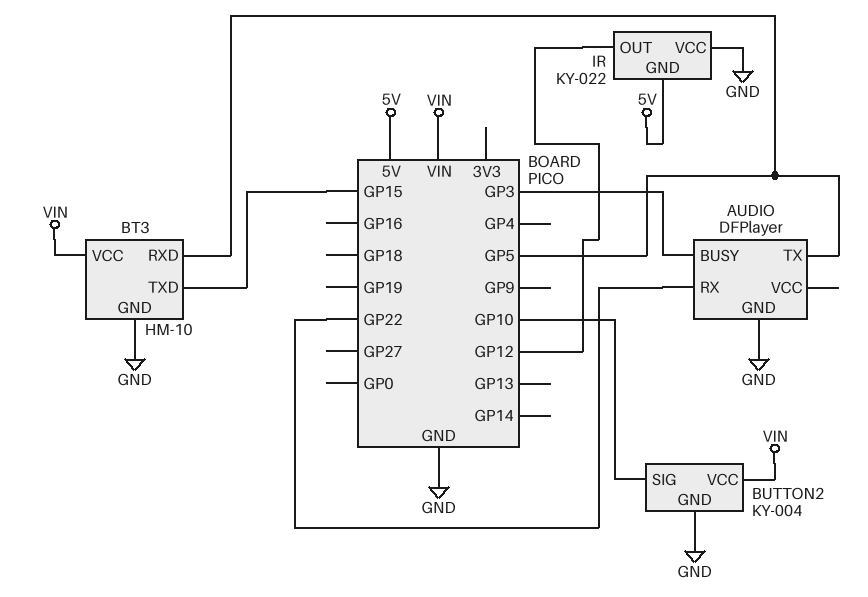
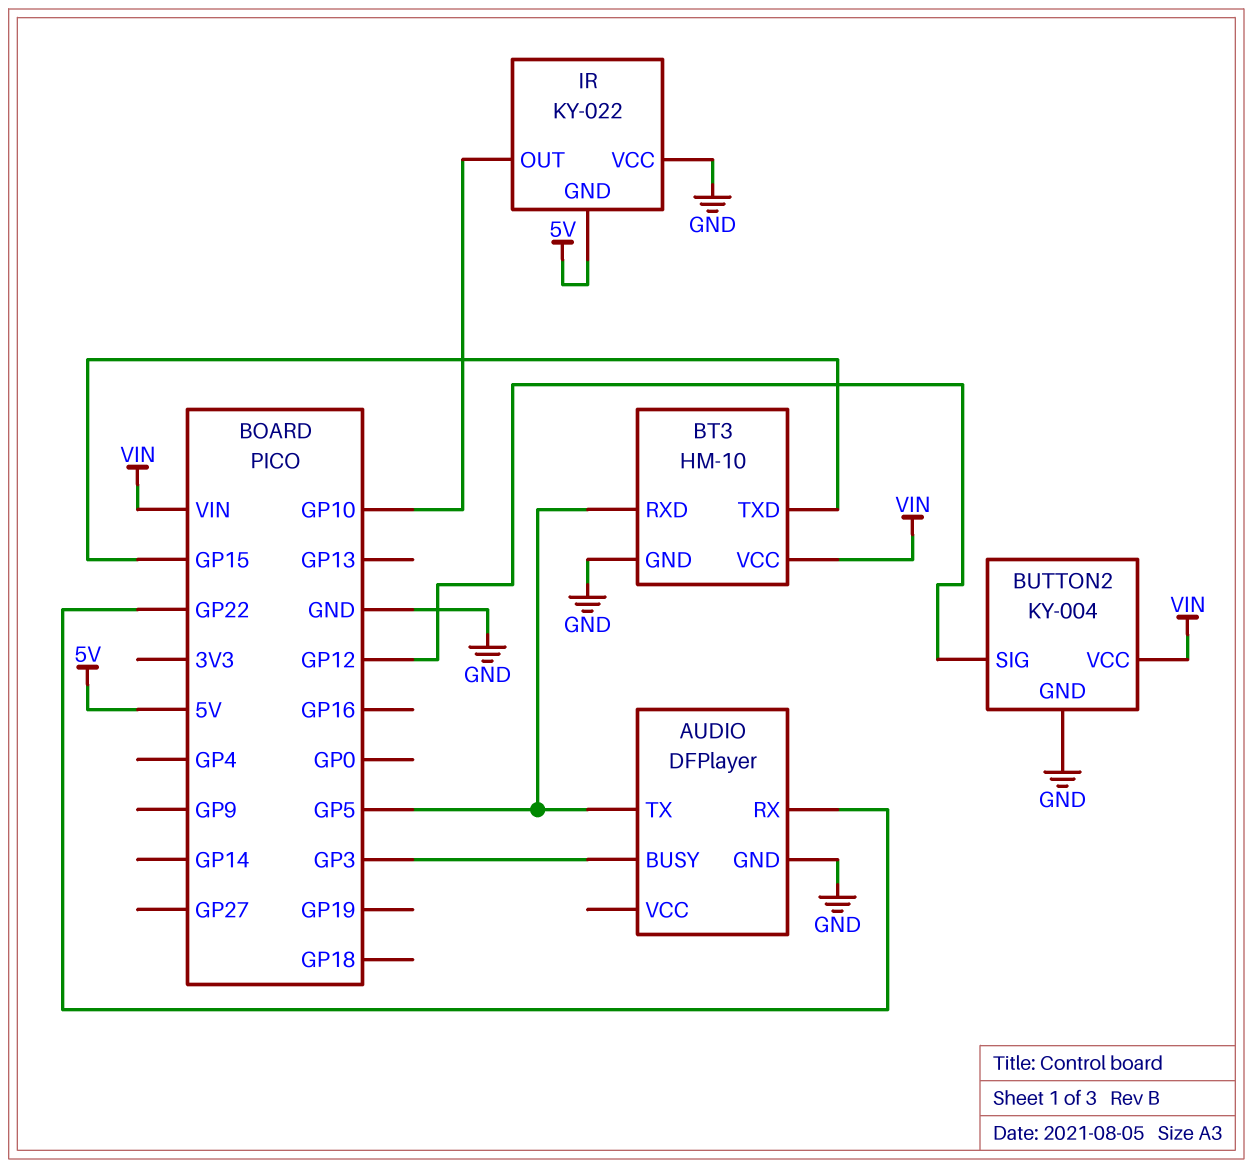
BUTTON2 pin SIG: GP10 -> GP12
IR pin OUT: GP12 -> GP10

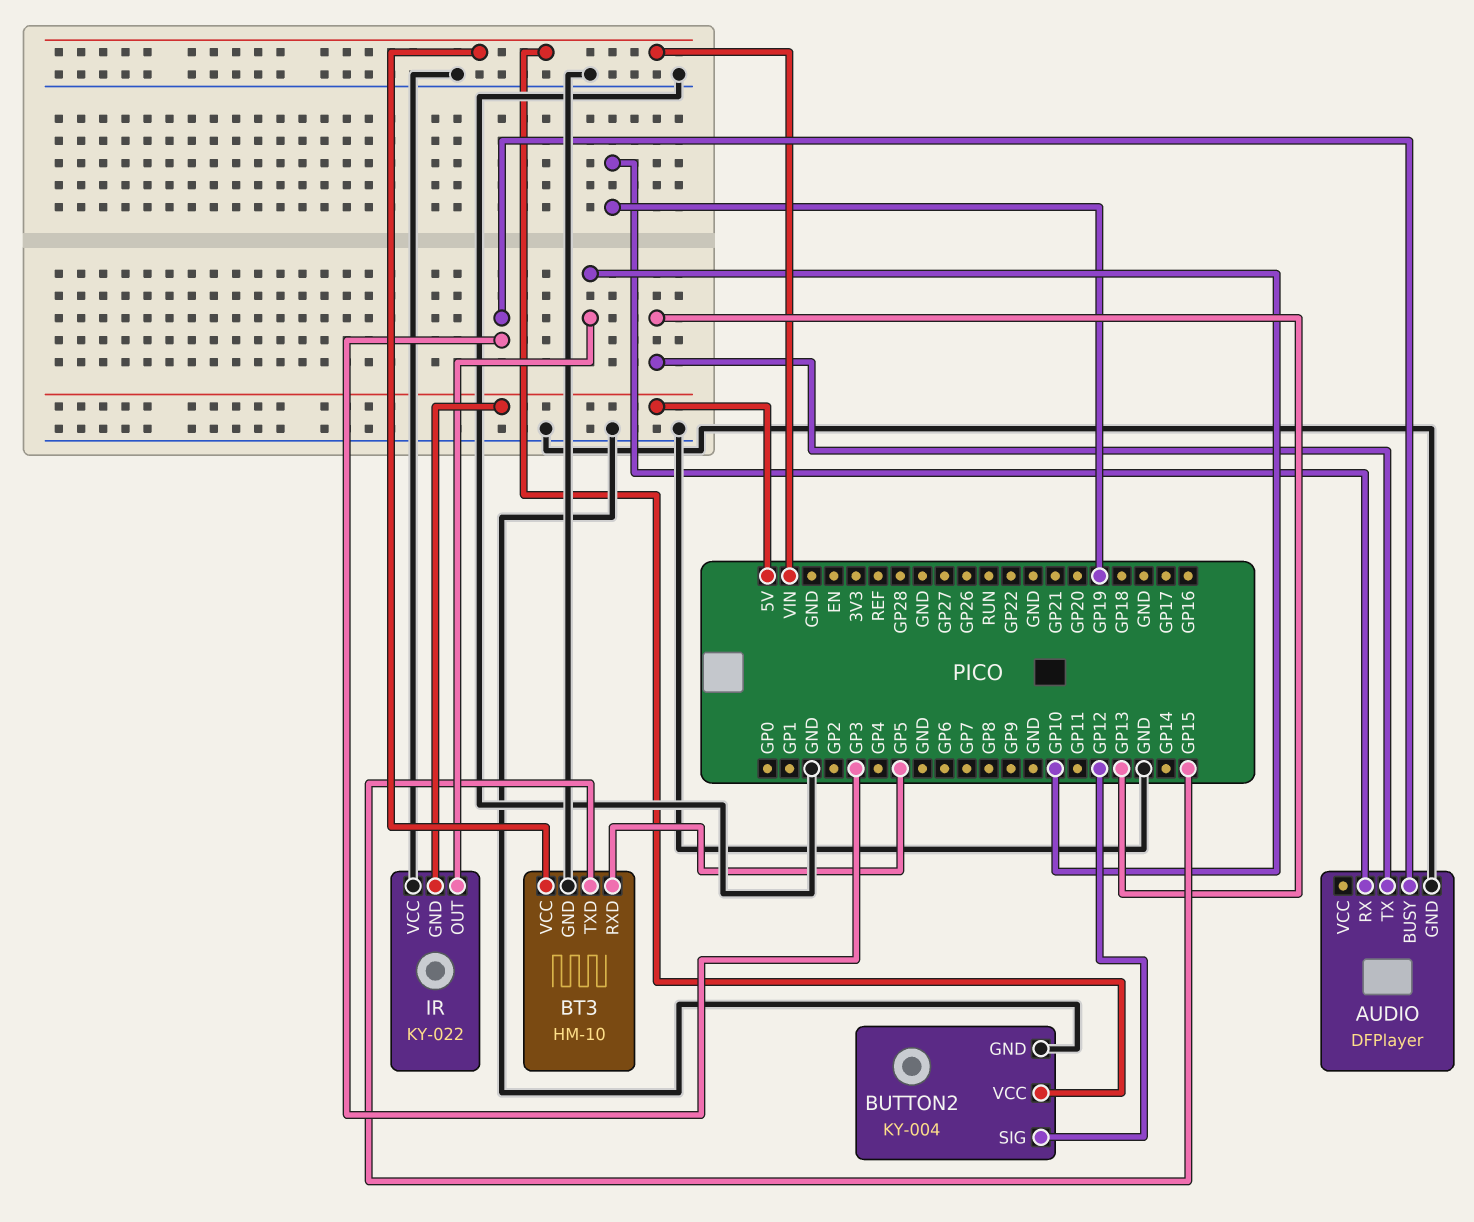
AUDIO pin RX: GP22 -> GP19
AUDIO pin TX: GP5 -> GP13

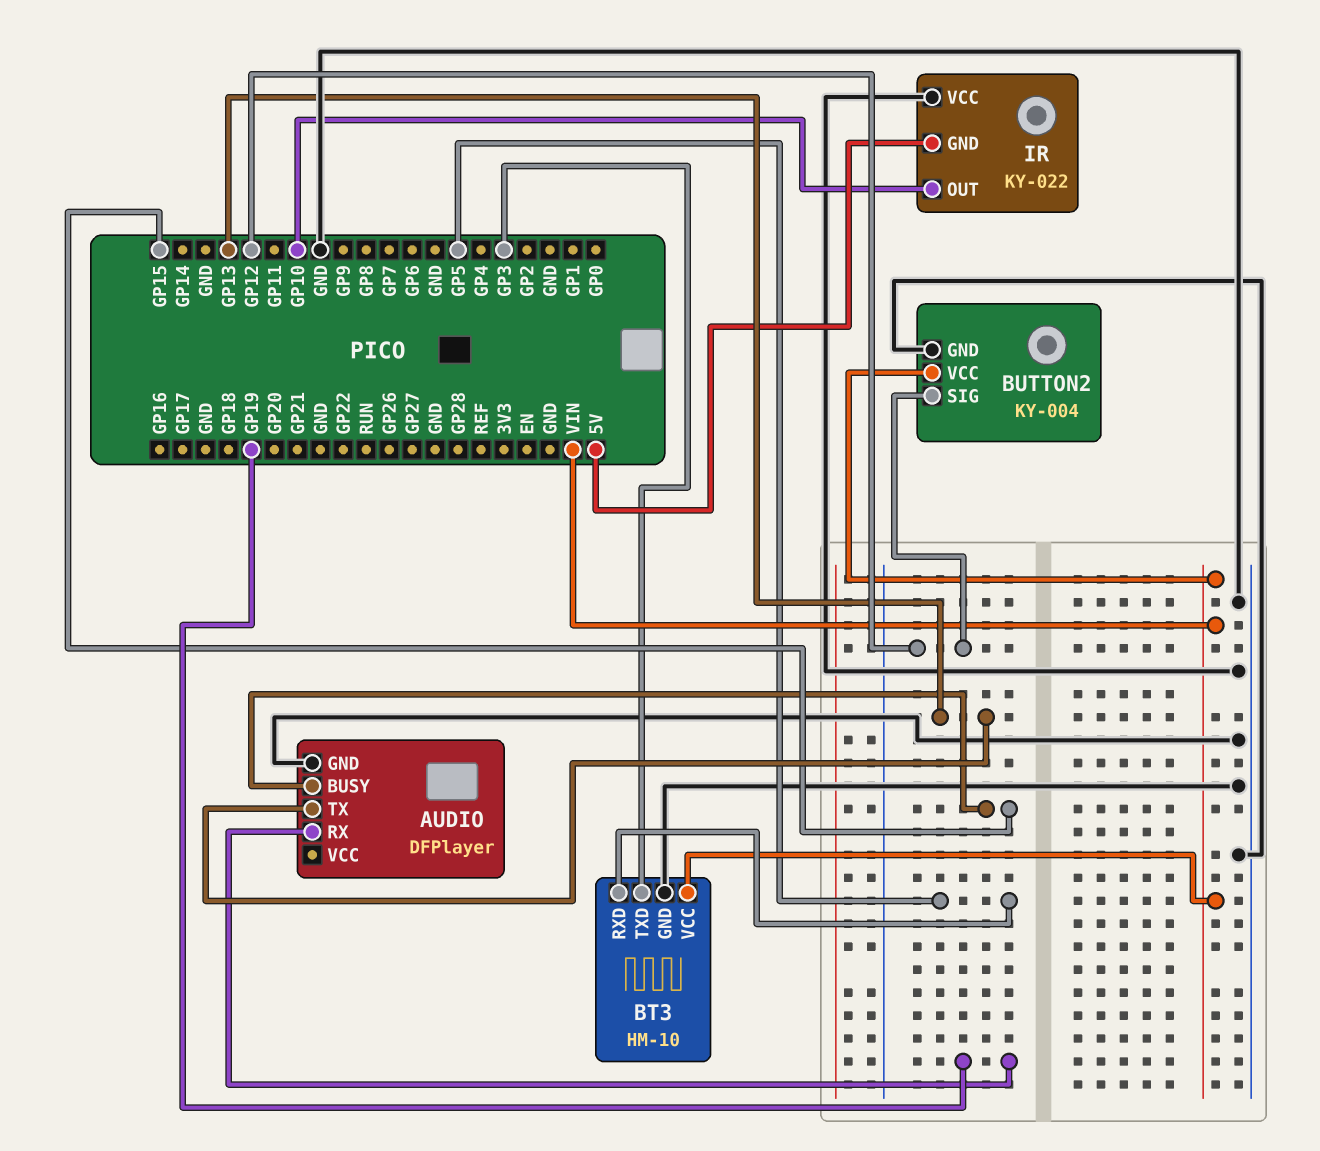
AUDIO pin BUSY: GP3 -> GP15
BT3 pin TXD: GP15 -> GP3

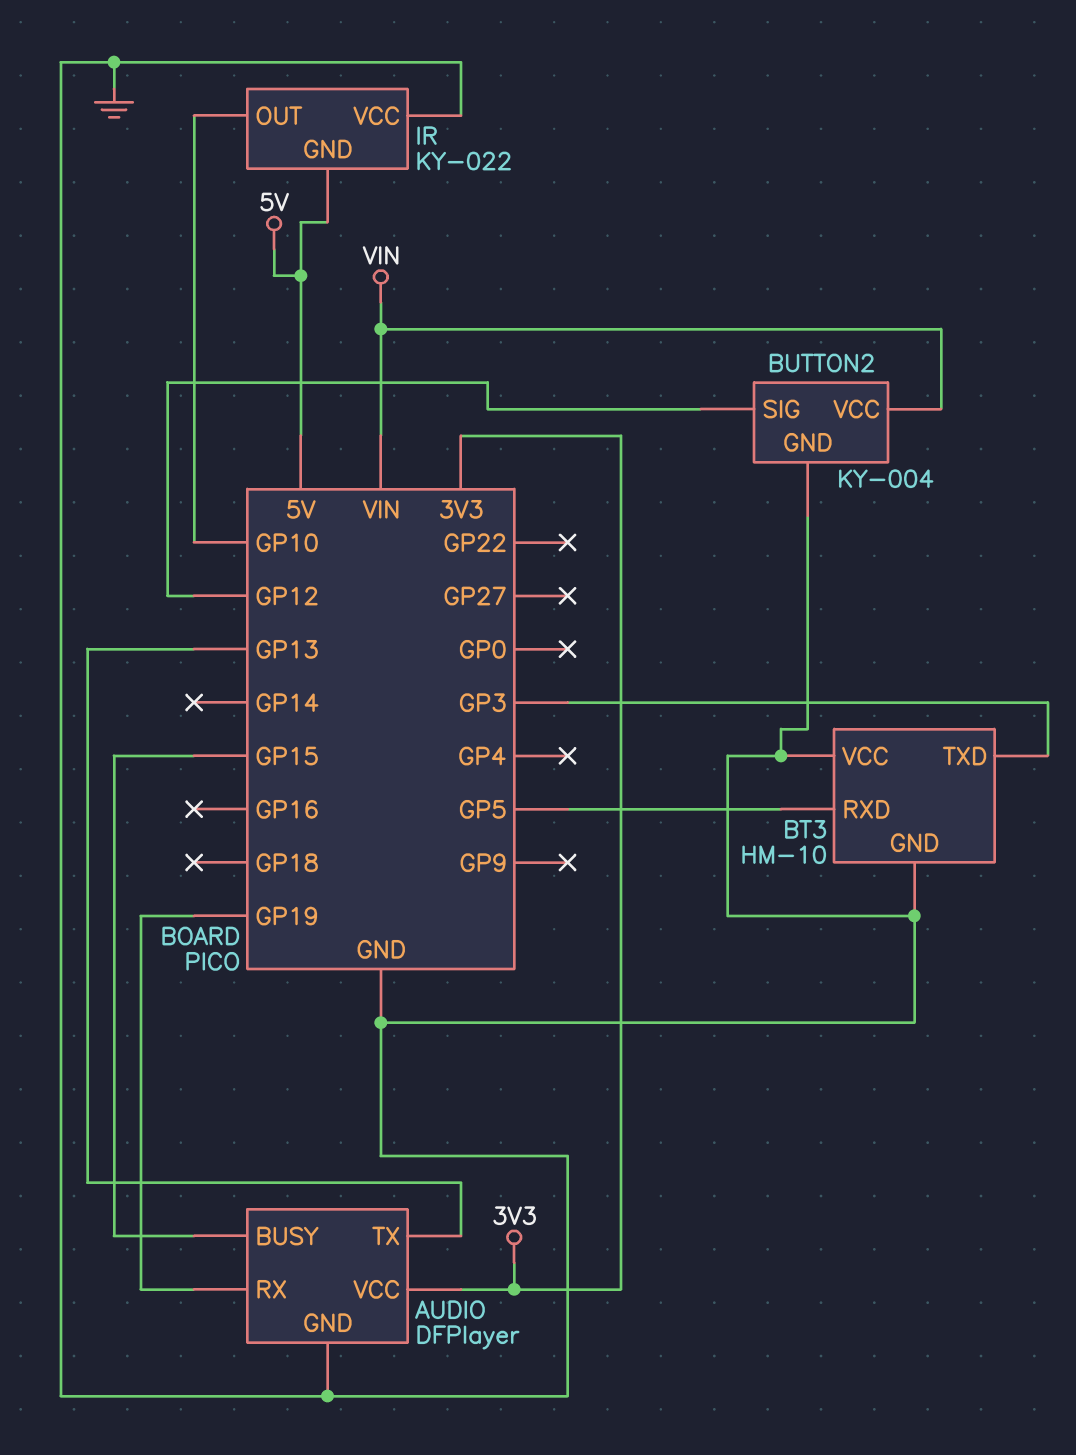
AUDIO pin VCC: none -> 3V3
BT3 pin VCC: VIN -> GND

